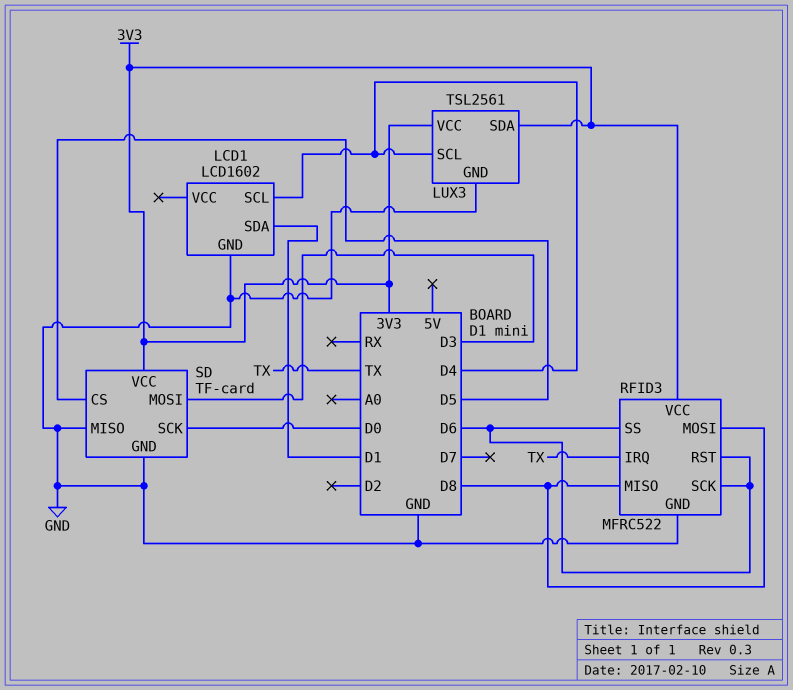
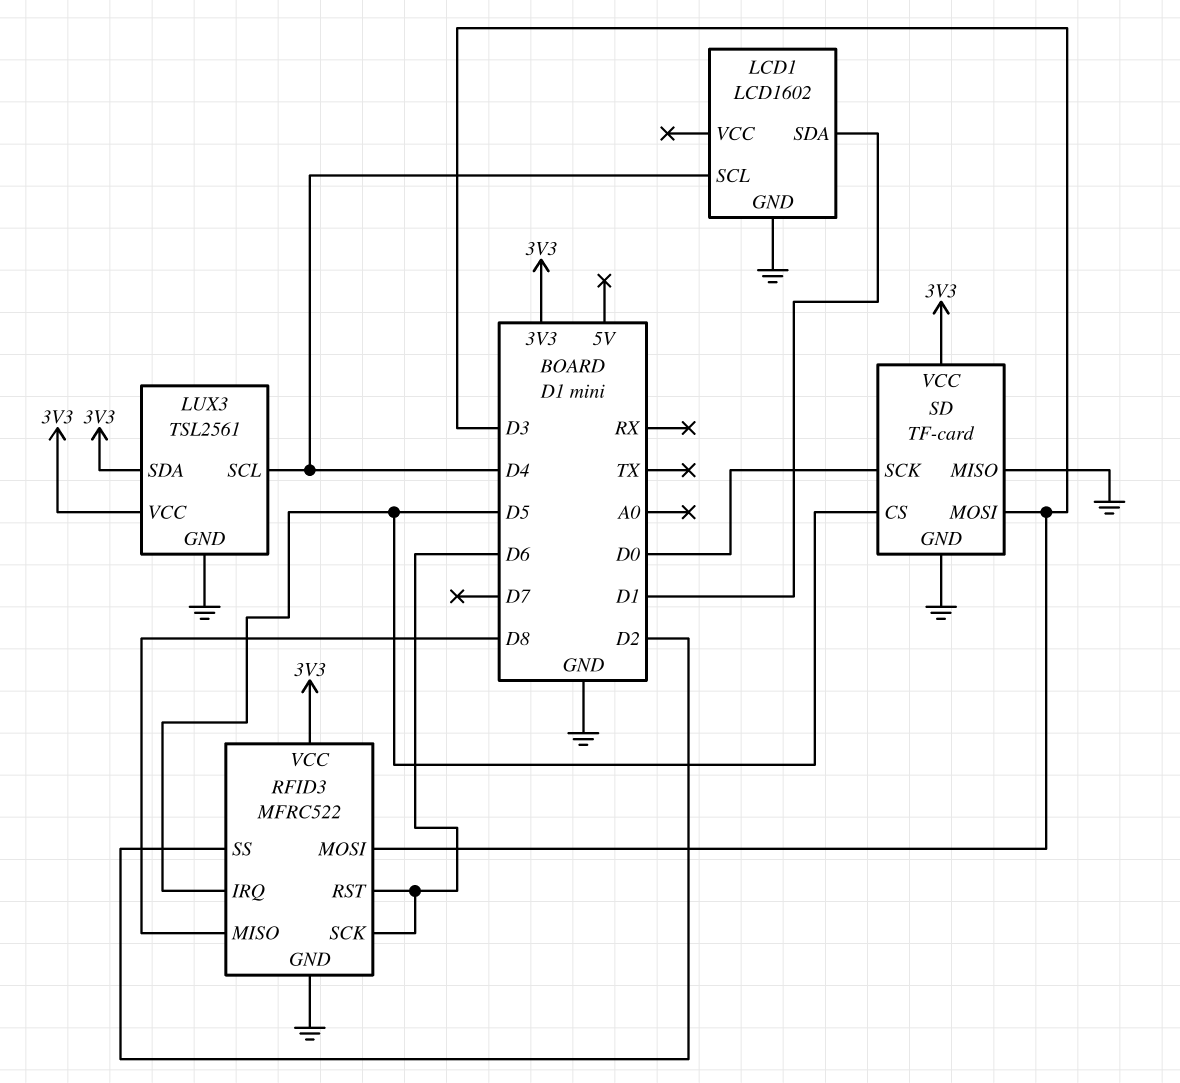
RFID3 pin IRQ: TX -> D5
RFID3 pin MOSI: D8 -> D3
RFID3 pin SS: D6 -> D2

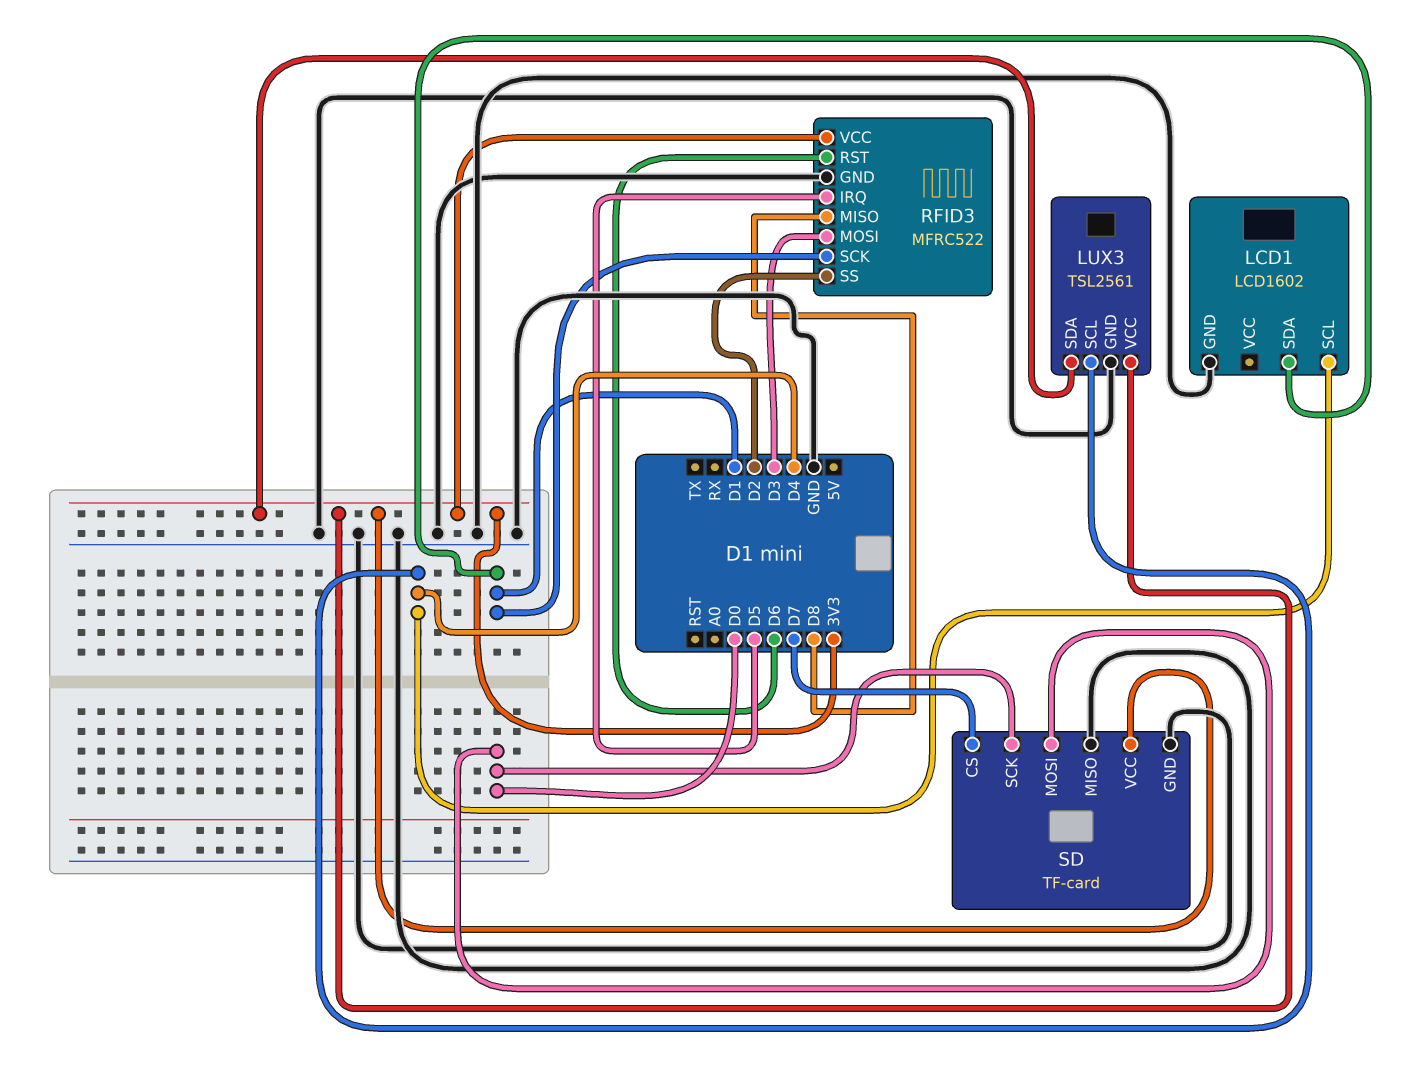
RFID3 pin SCK: D6 -> D1
SD pin CS: D5 -> D7
SD pin MOSI: D3 -> D0

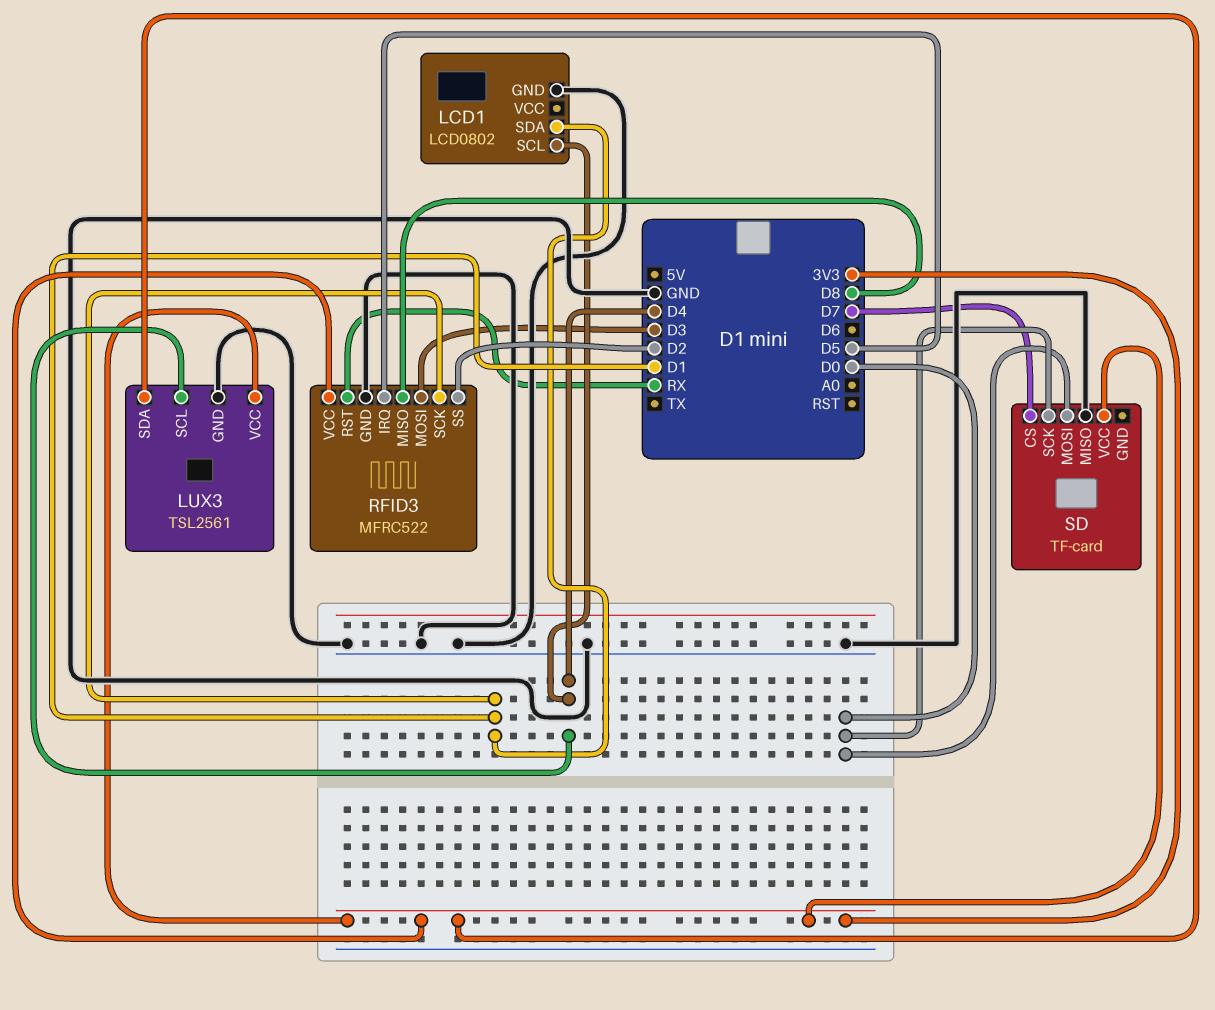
LCD1: LCD1602 -> LCD0802
RFID3 pin RST: D6 -> RX
SD pin GND: GND -> none

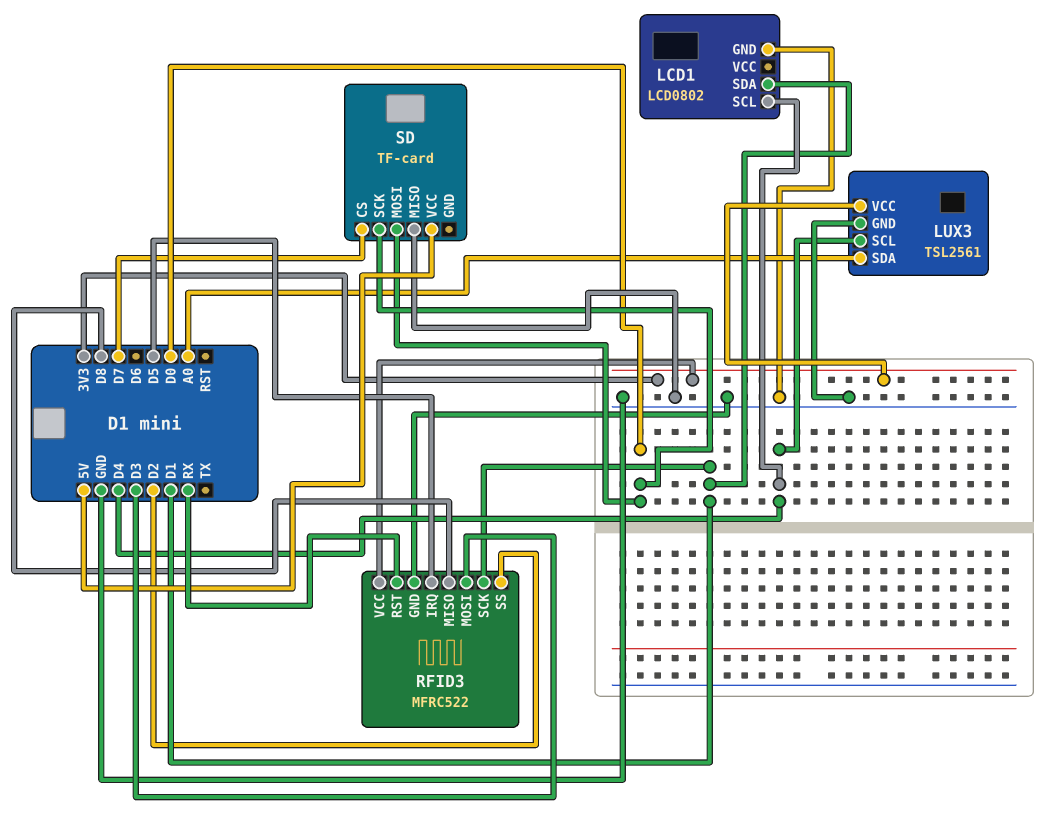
LUX3 pin SDA: 3V3 -> A0
SD pin VCC: 3V3 -> 5V

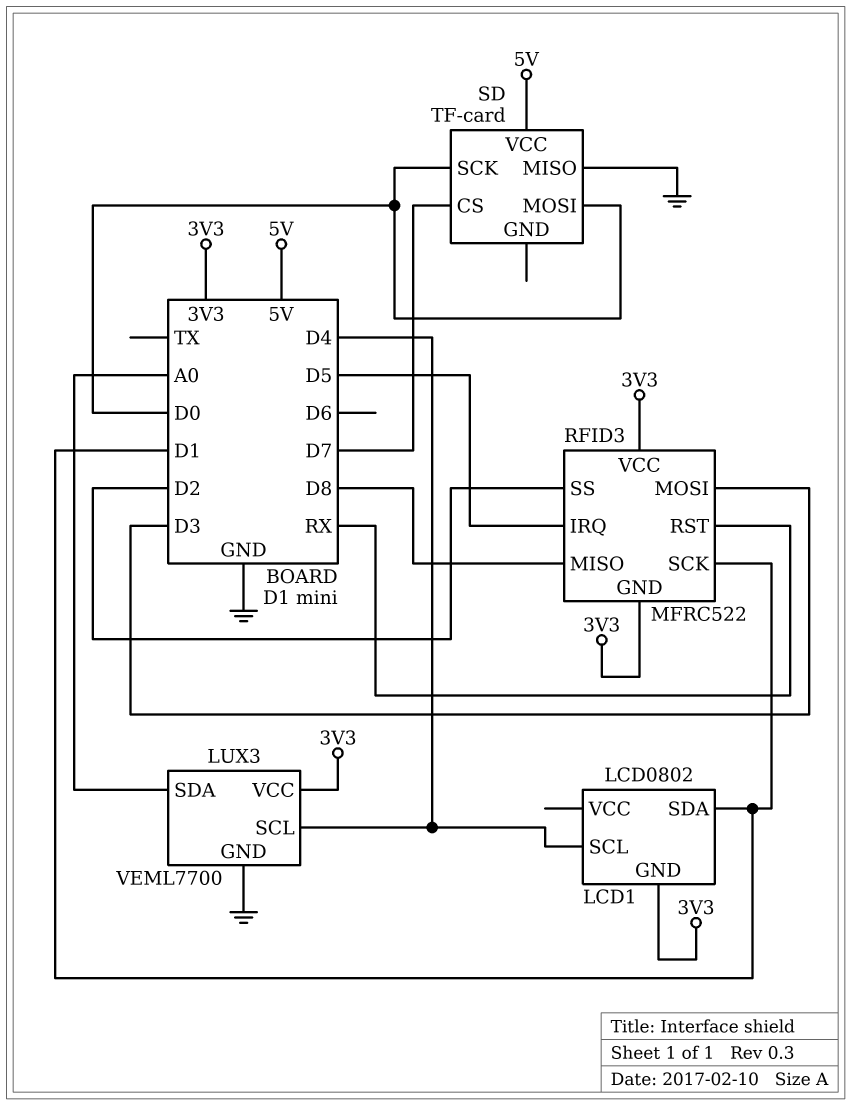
LCD1 pin GND: GND -> 3V3
LUX3: TSL2561 -> VEML7700
RFID3 pin GND: GND -> 3V3

